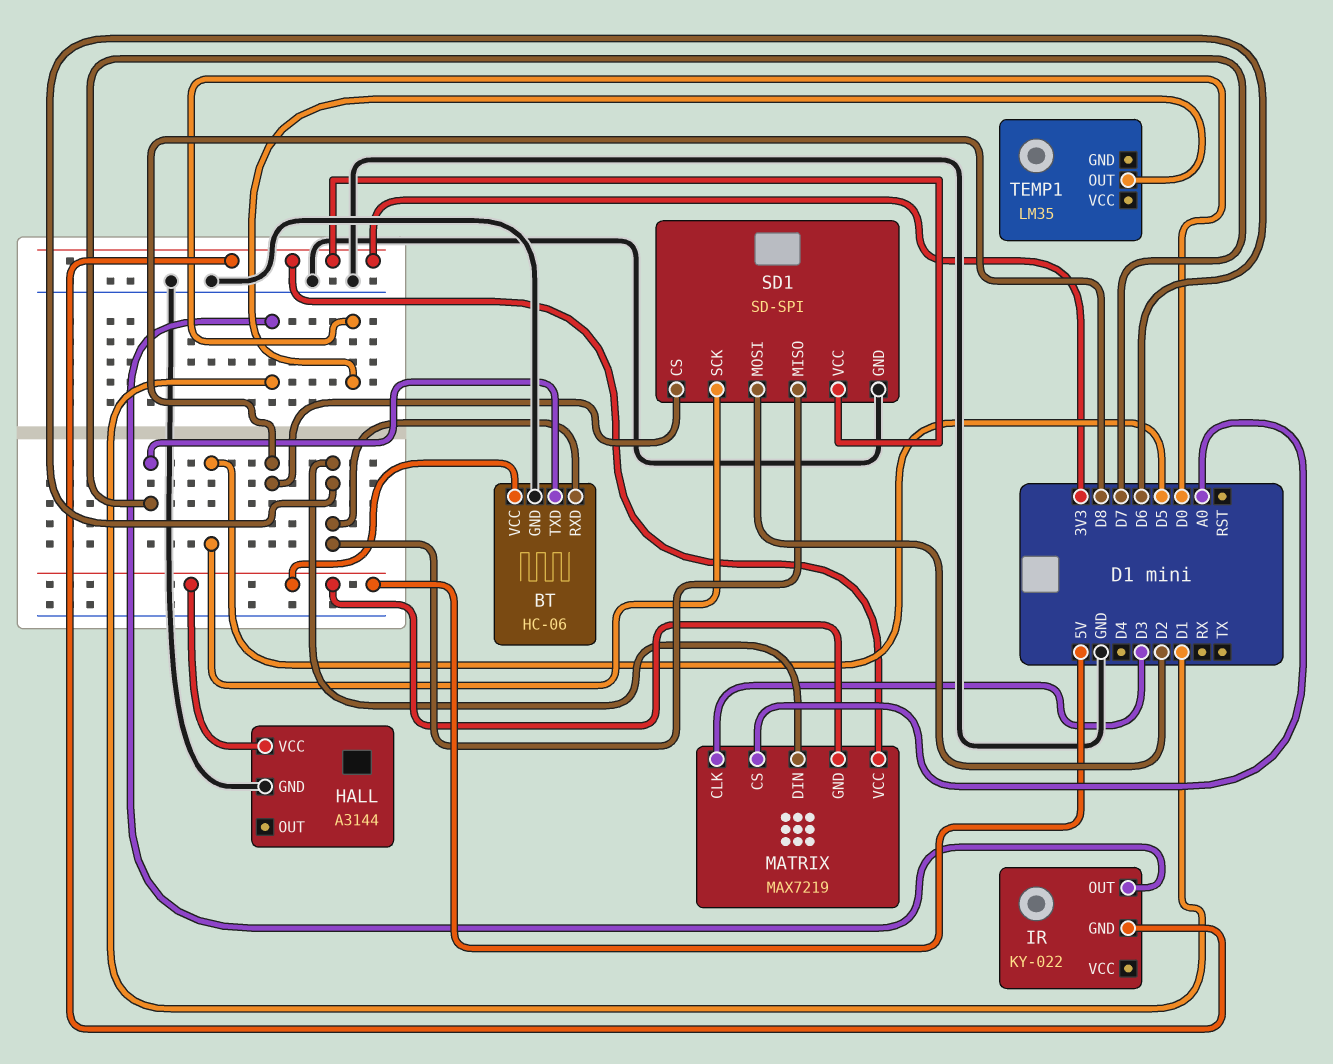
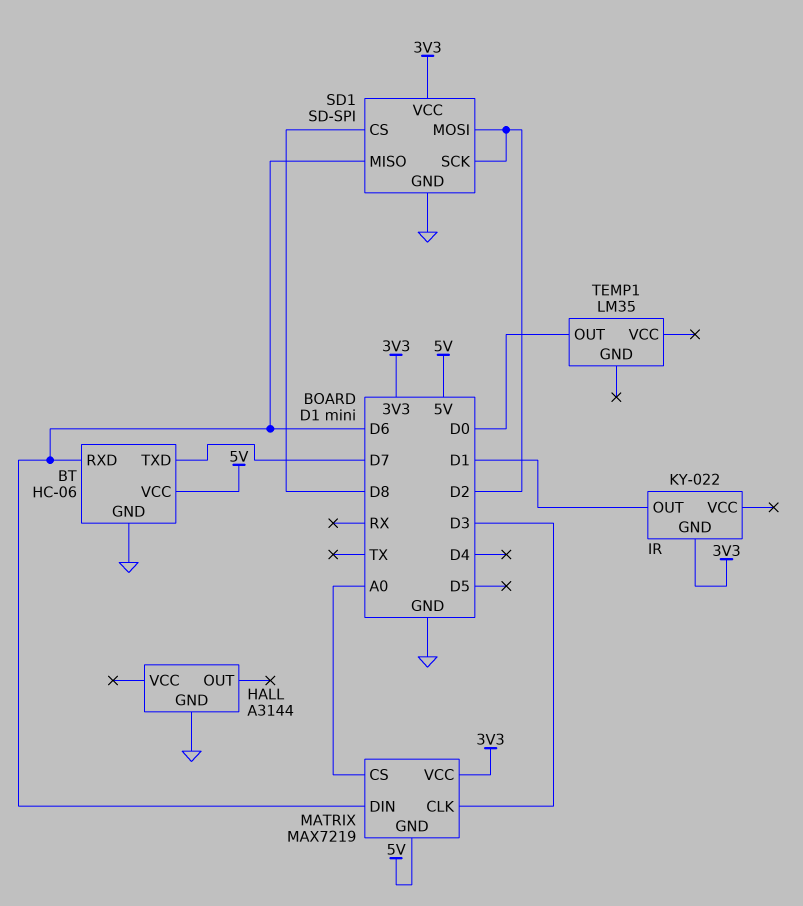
HALL pin VCC: 5V -> none
SD1 pin SCK: D5 -> D2

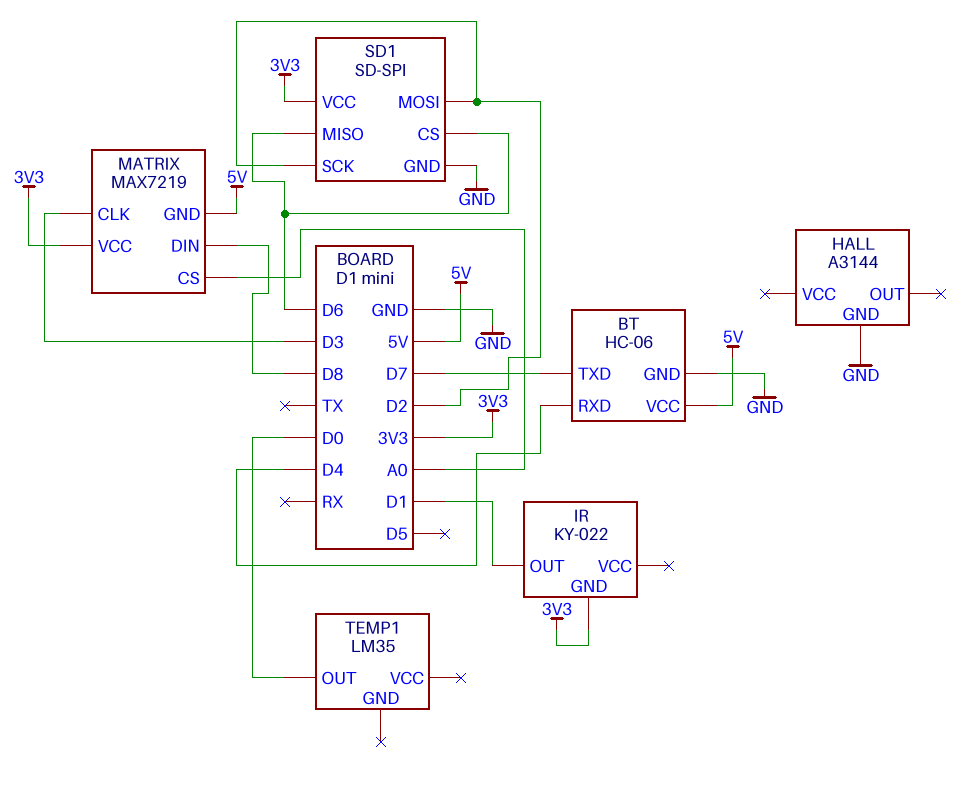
BT pin RXD: D6 -> D4
MATRIX pin DIN: D6 -> D8
SD1 pin CS: D8 -> D6

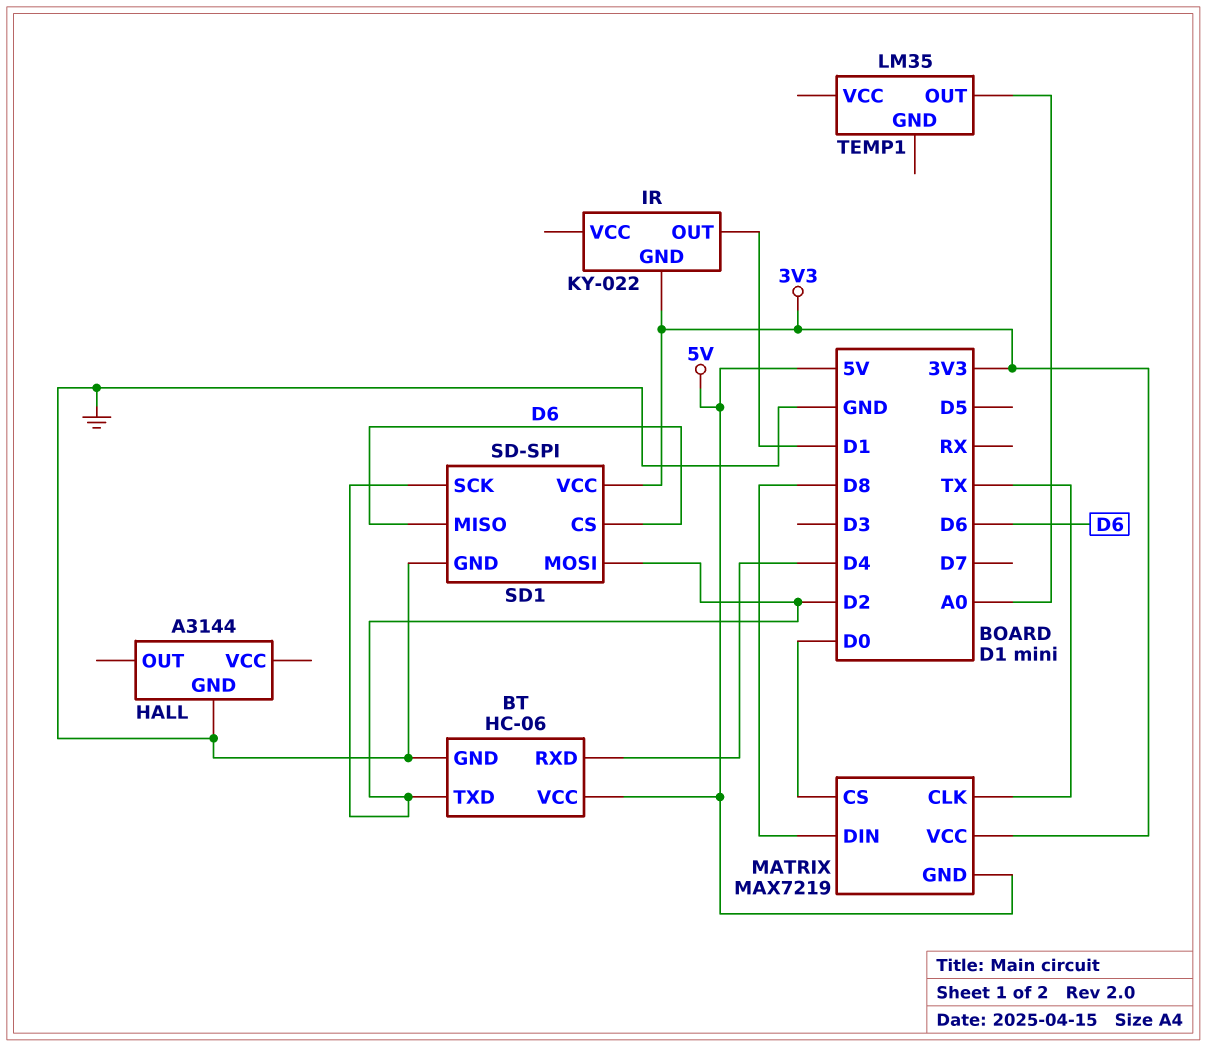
BT pin TXD: D7 -> D2
MATRIX pin CLK: D3 -> TX
MATRIX pin CS: A0 -> D0
TEMP1 pin OUT: D0 -> A0

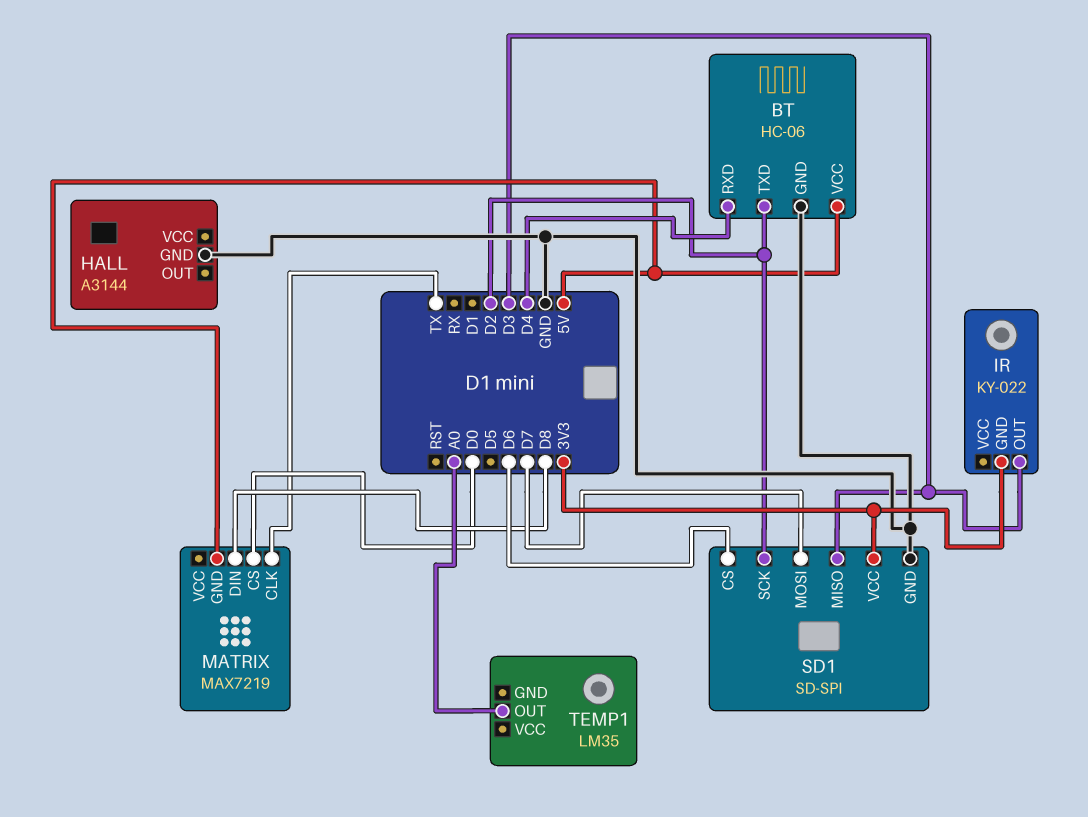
IR pin OUT: D1 -> D3
MATRIX pin VCC: 3V3 -> none
SD1 pin MISO: D6 -> D3
SD1 pin MOSI: D2 -> D7

